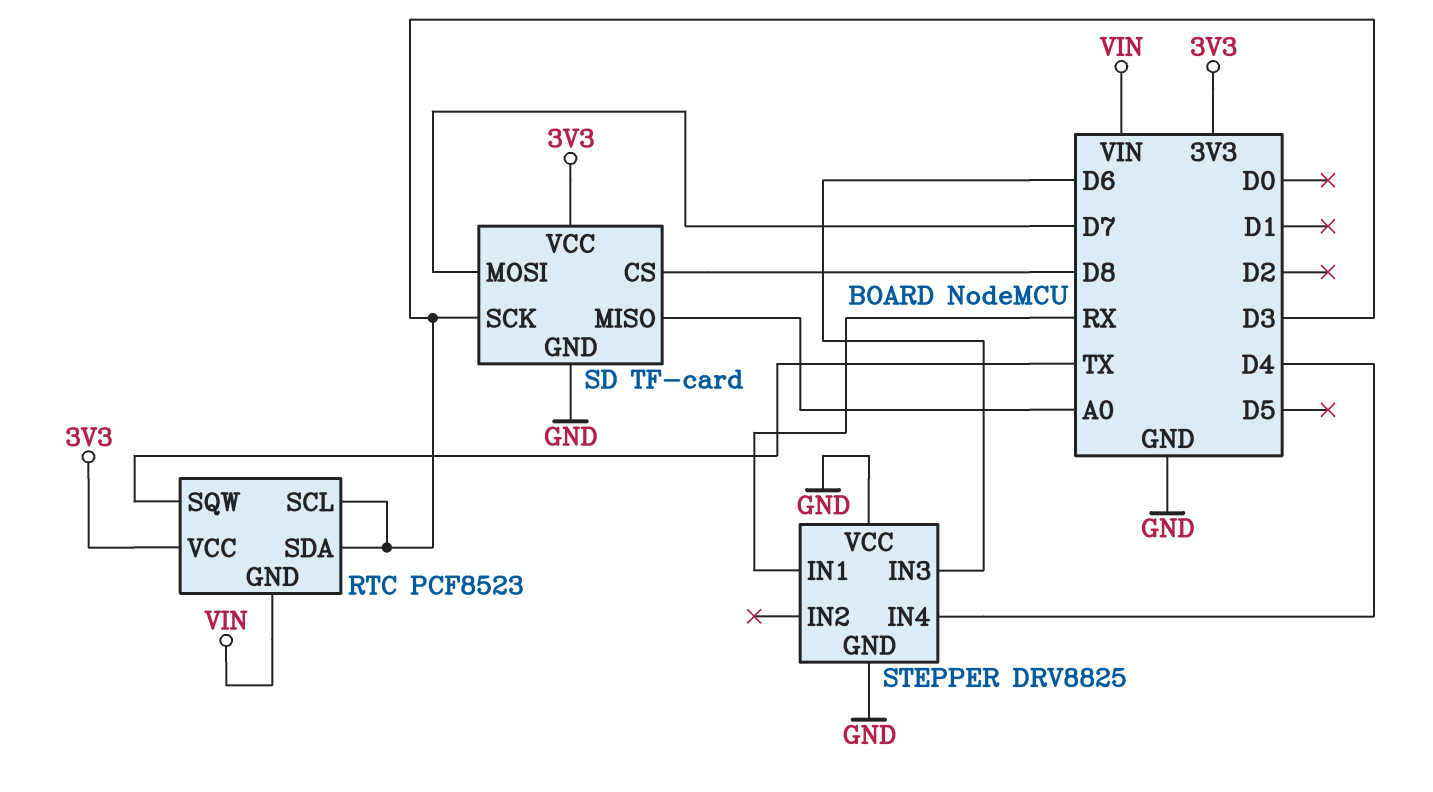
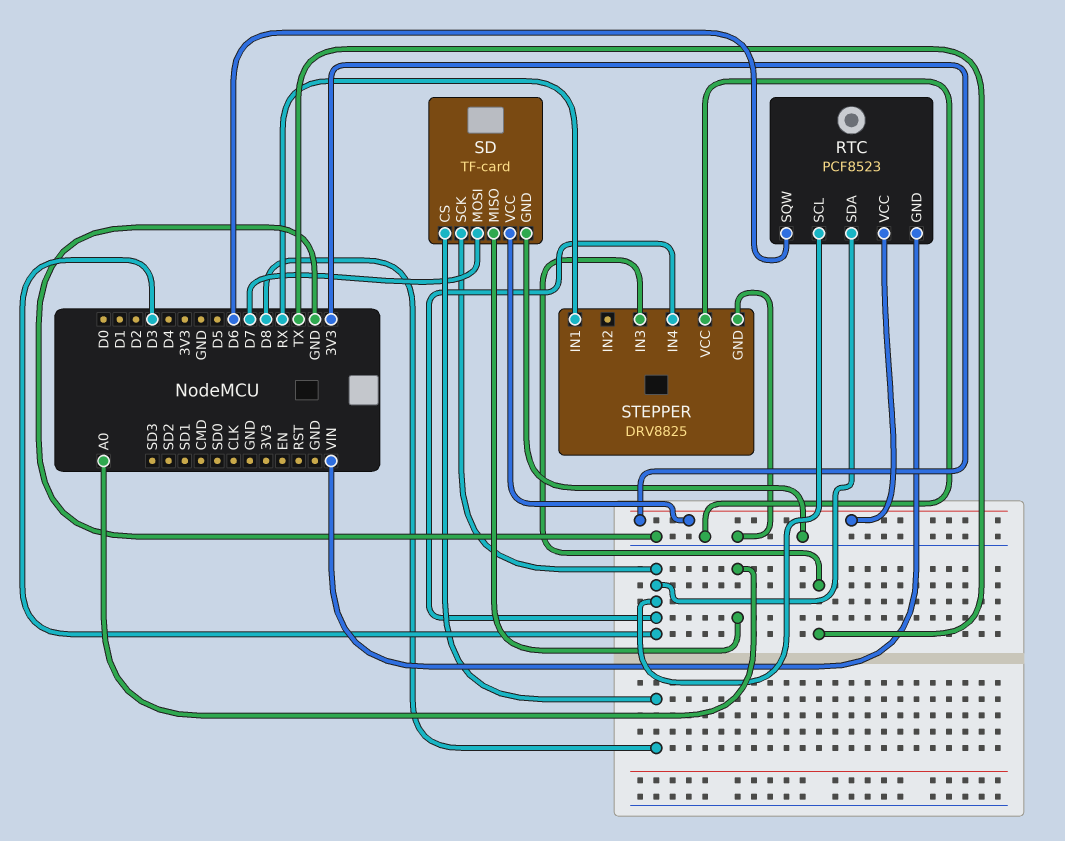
RTC pin SQW: TX -> D6
STEPPER pin IN3: D6 -> TX
STEPPER pin IN4: D4 -> D3

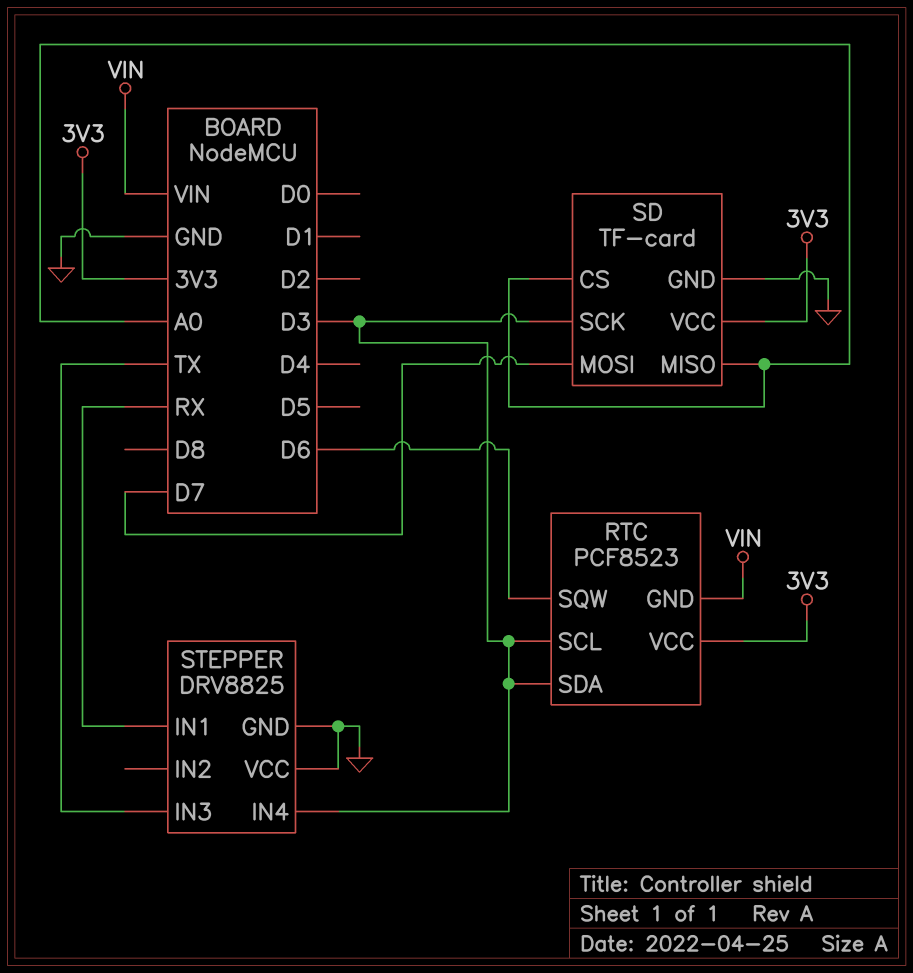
SD pin CS: D8 -> A0

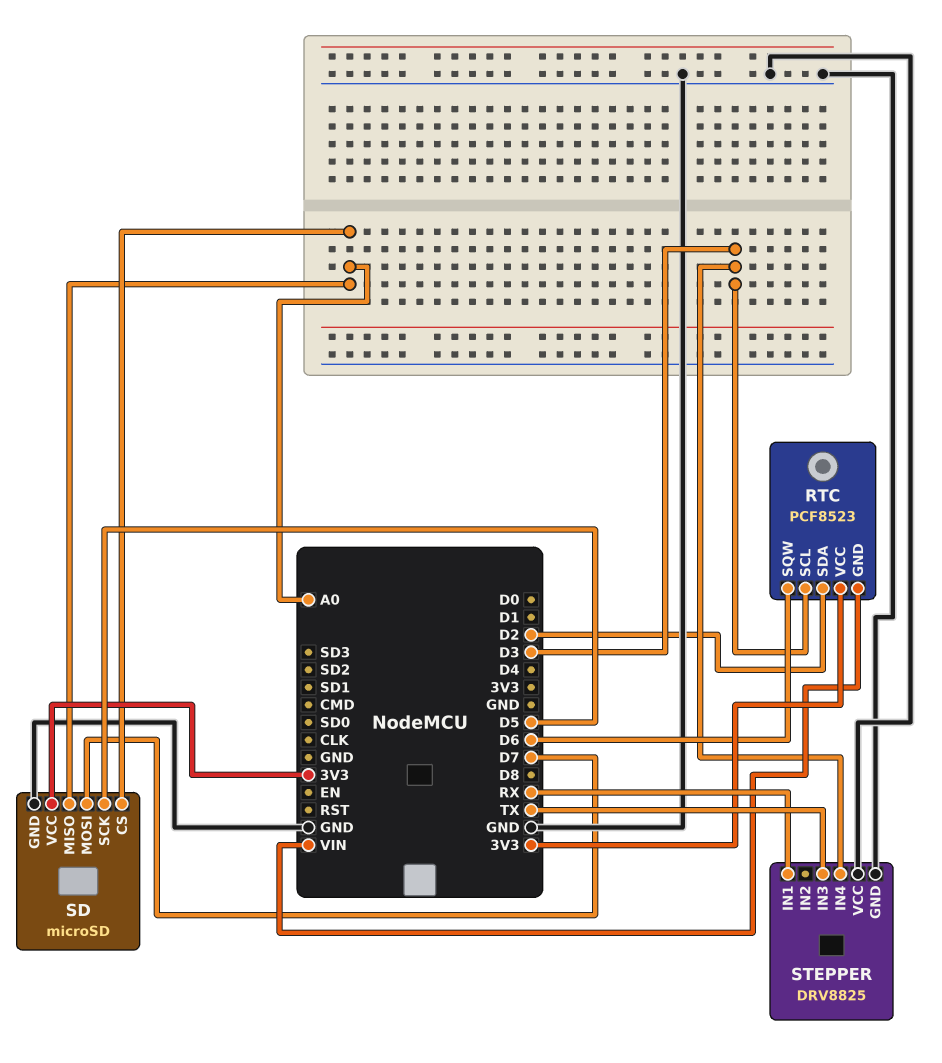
RTC pin SDA: D3 -> D2
SD: TF-card -> microSD
SD pin SCK: D3 -> D5

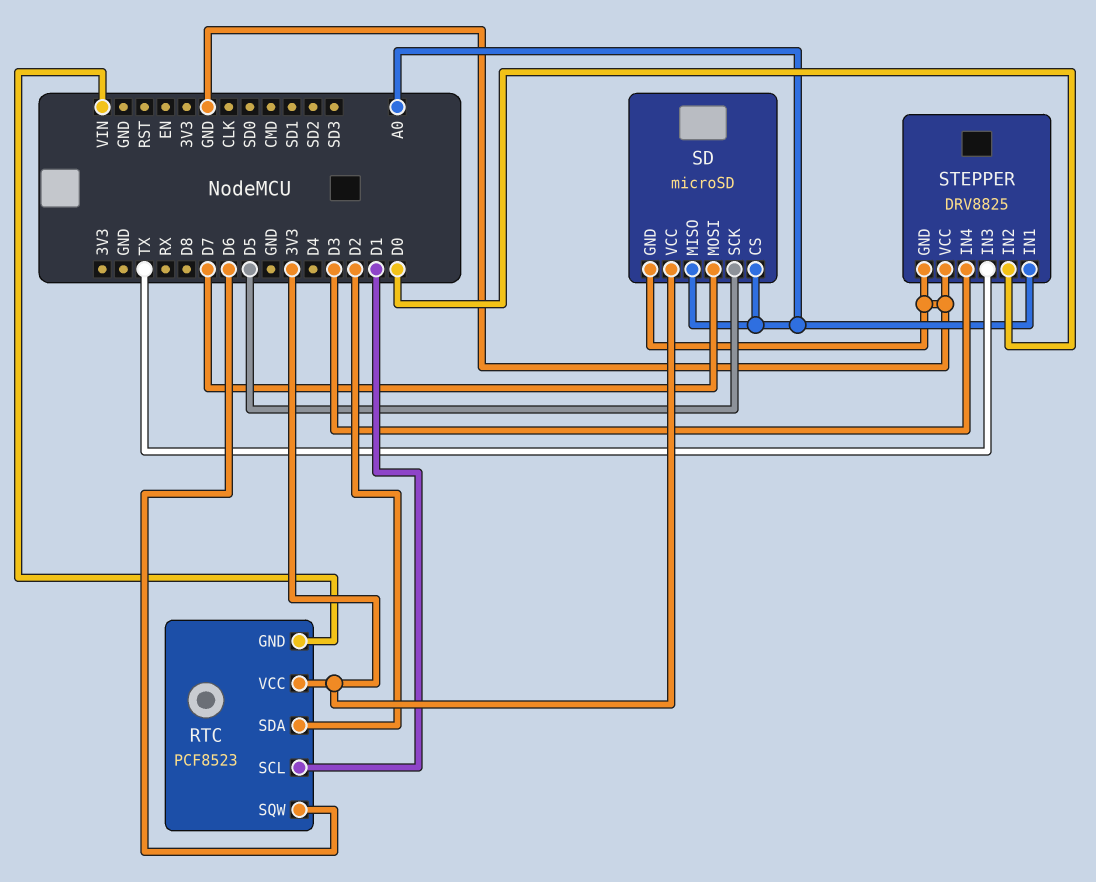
RTC pin SCL: D3 -> D1
STEPPER pin IN1: RX -> A0
STEPPER pin IN2: none -> D0

